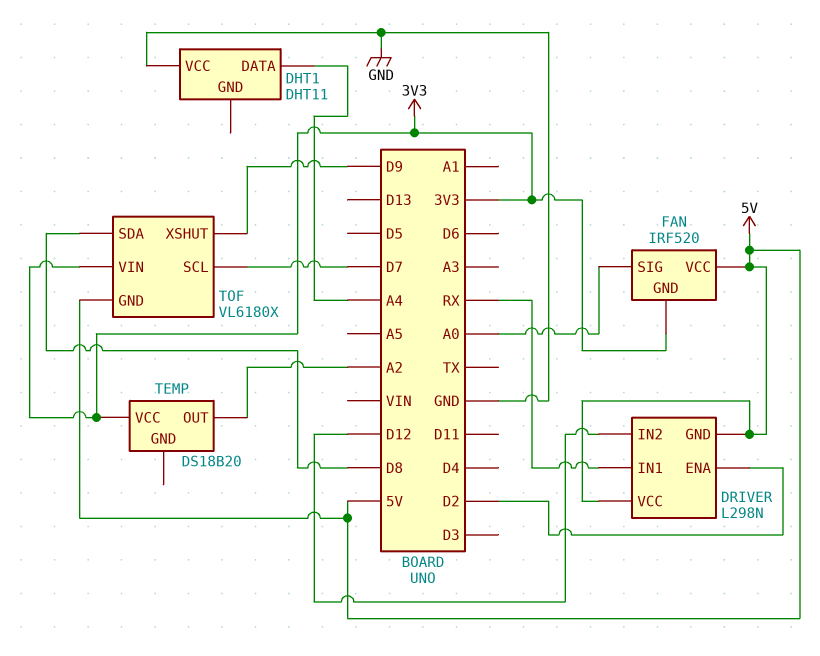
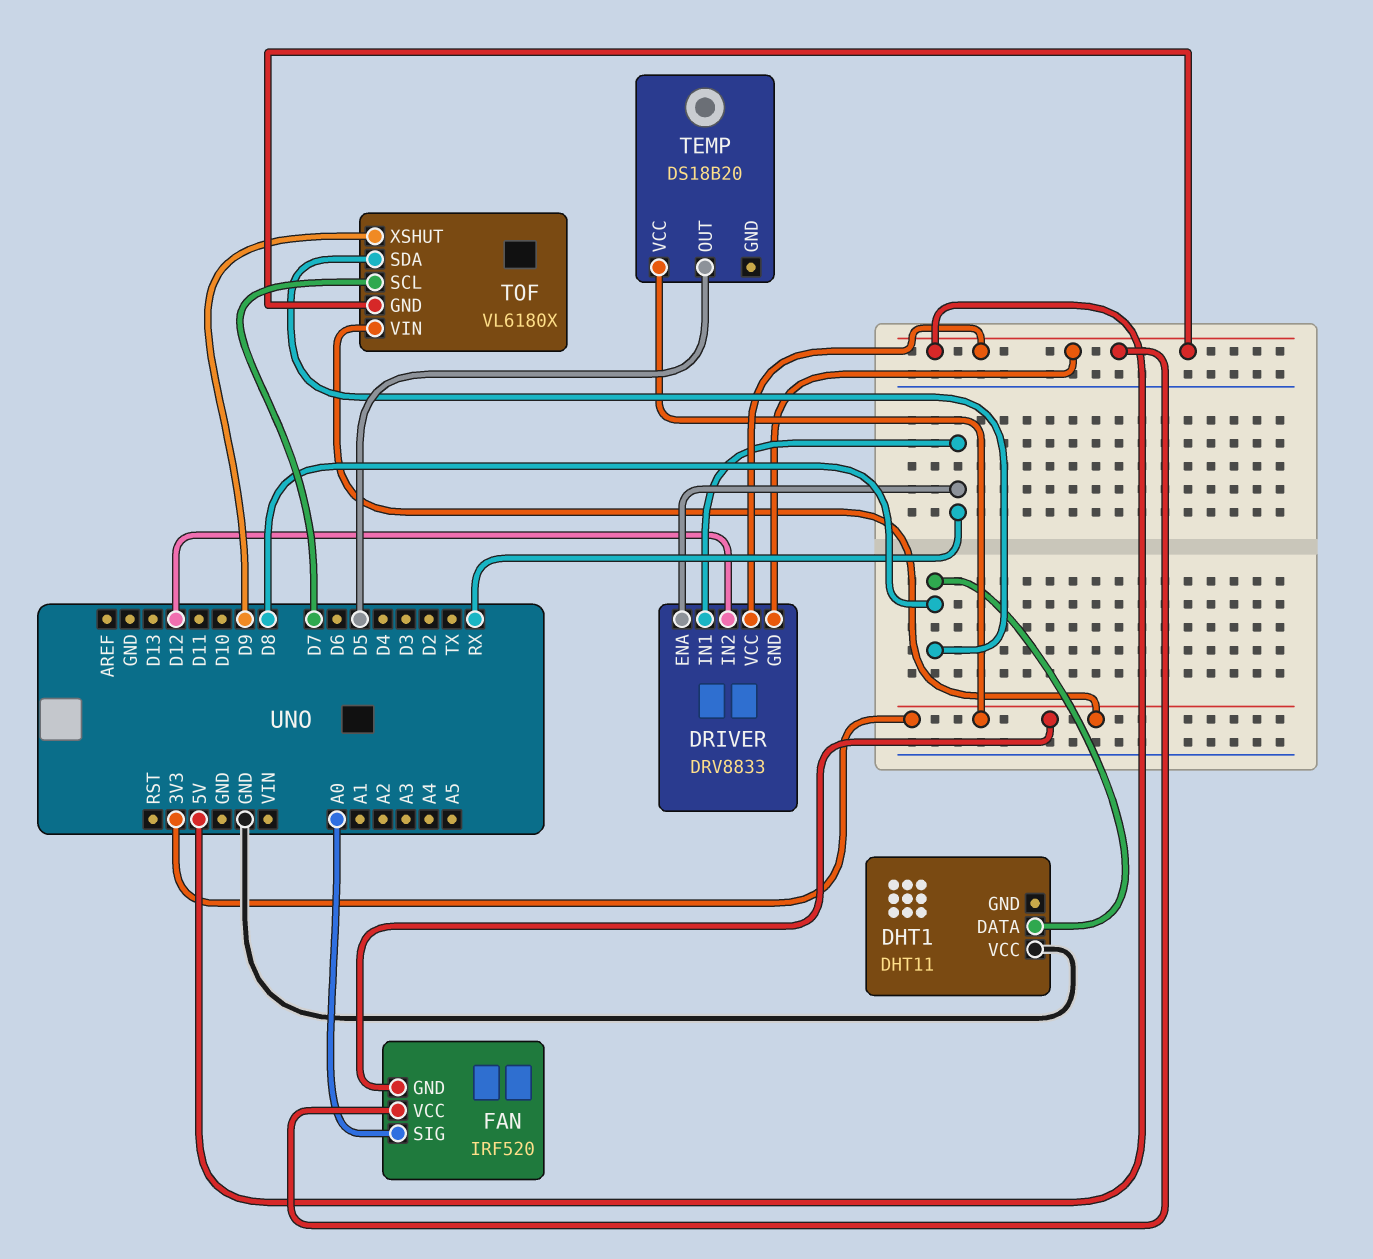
DHT1 pin DATA: A4 -> D8
DRIVER: L298N -> DRV8833
DRIVER pin ENA: D2 -> RX
TEMP pin OUT: A2 -> D5

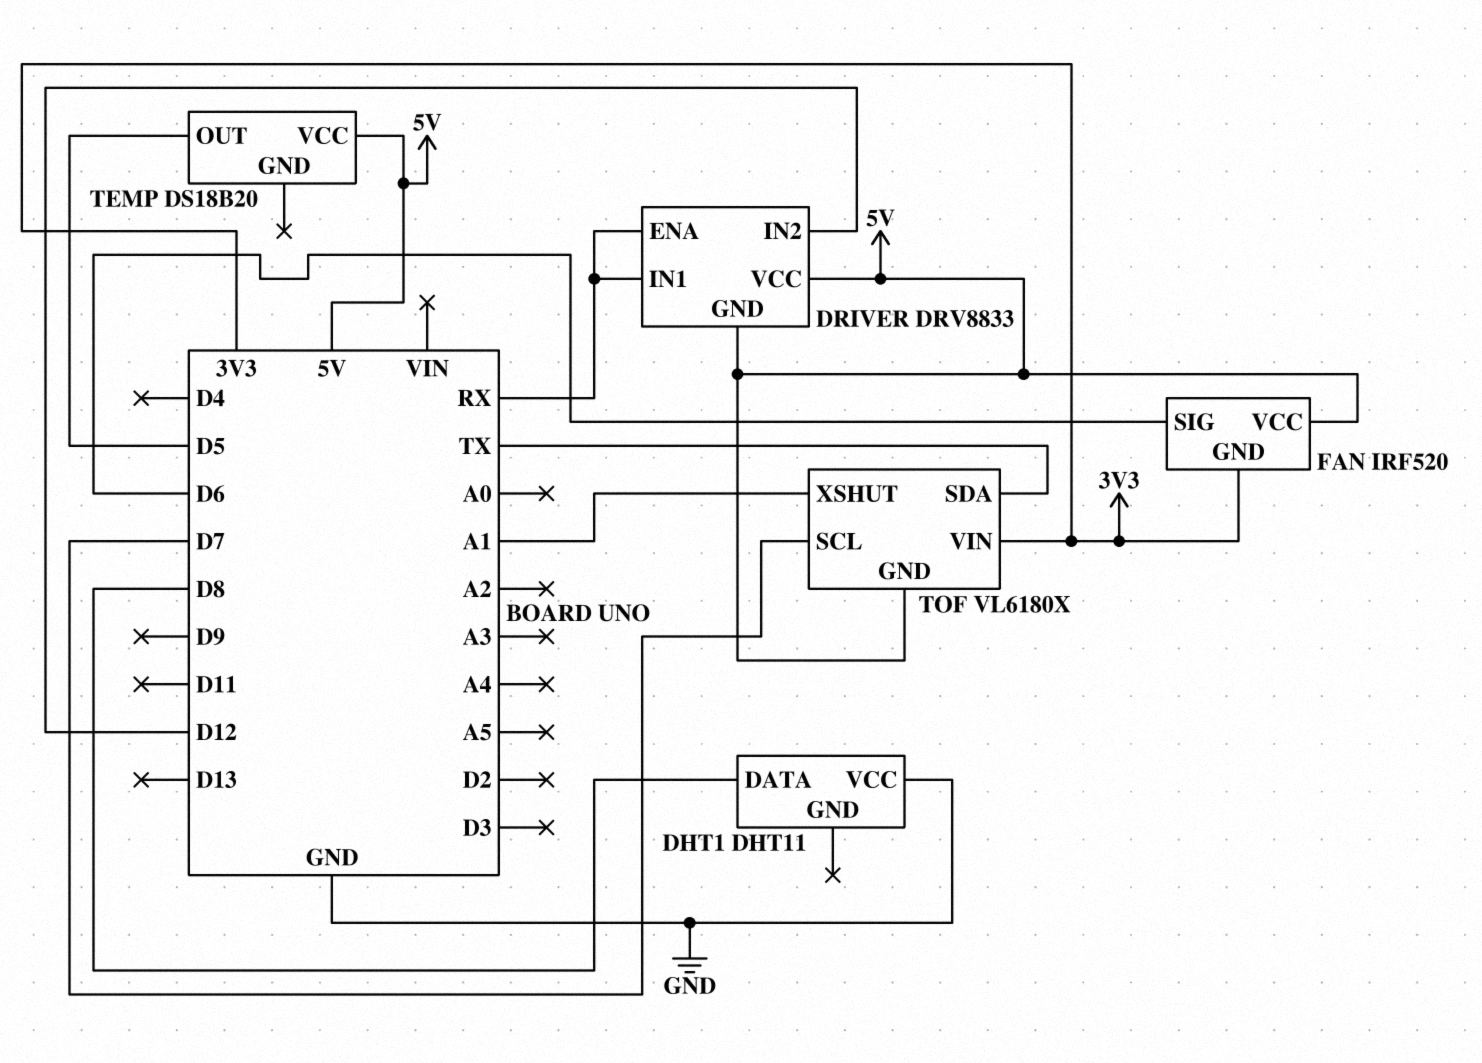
FAN pin SIG: A0 -> D6
TEMP pin VCC: 3V3 -> 5V
TOF pin SDA: D8 -> TX
TOF pin XSHUT: D9 -> A1

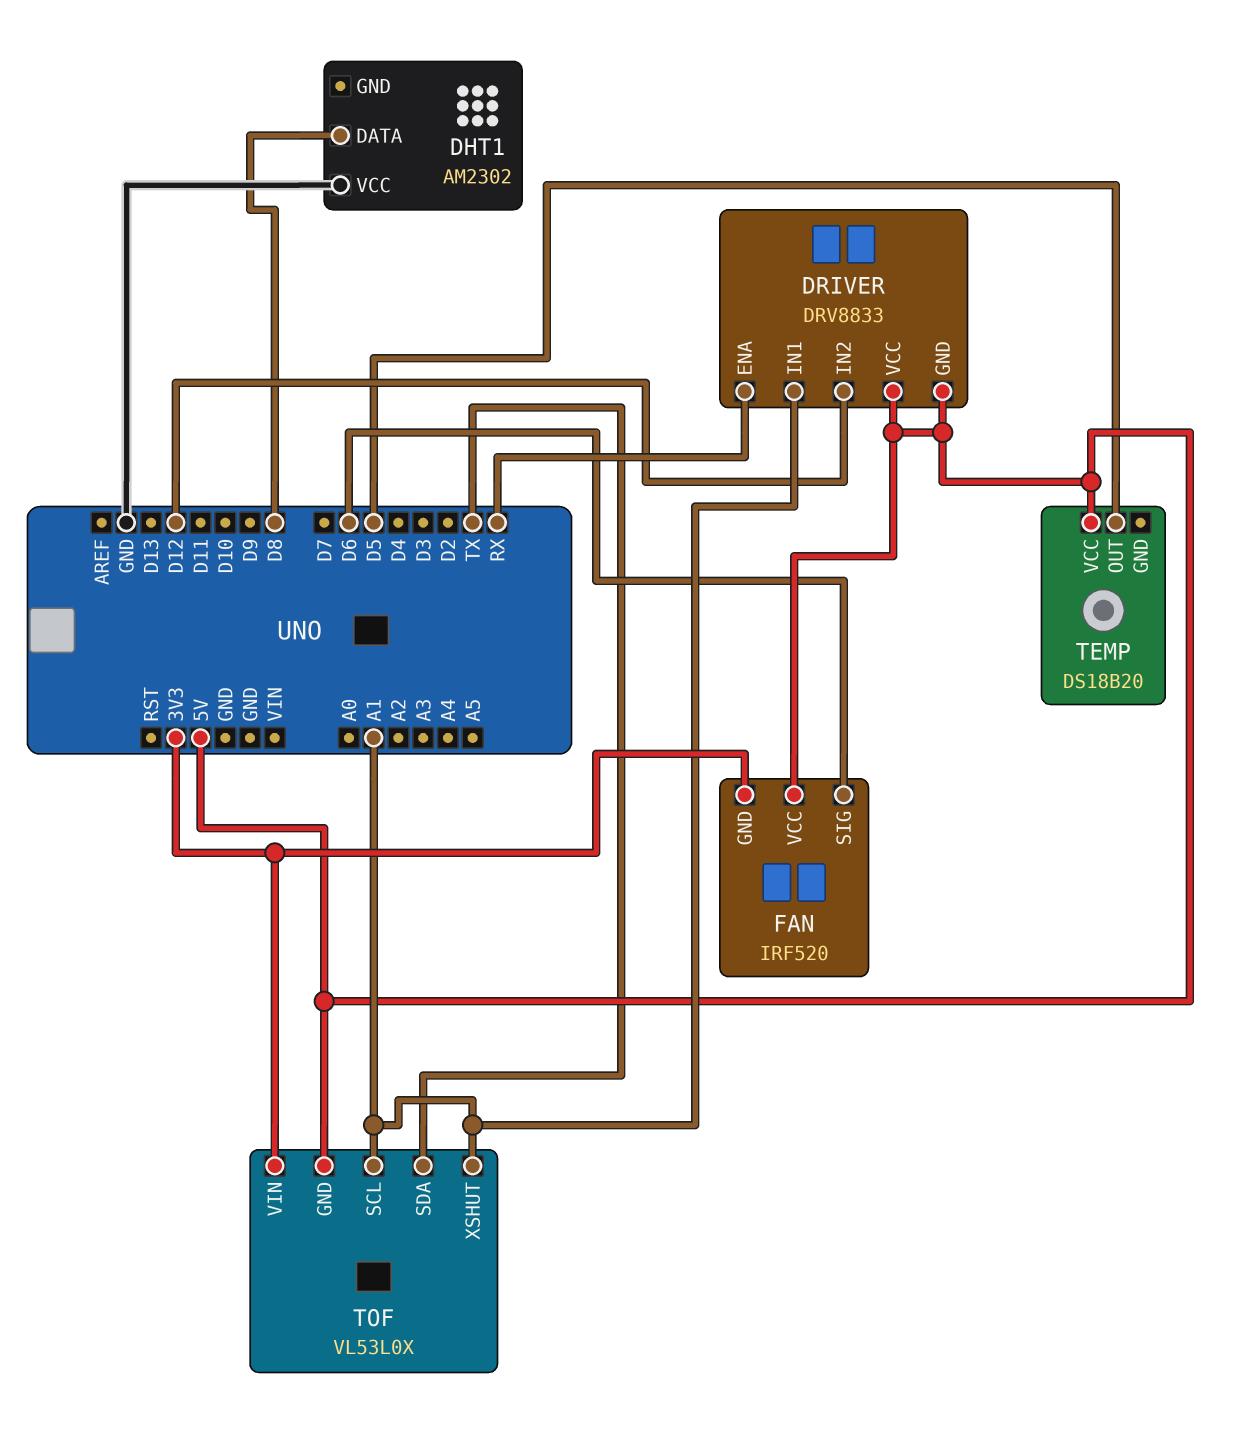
DHT1: DHT11 -> AM2302
DRIVER pin IN1: RX -> A1
TOF: VL6180X -> VL53L0X
TOF pin SCL: D7 -> A1

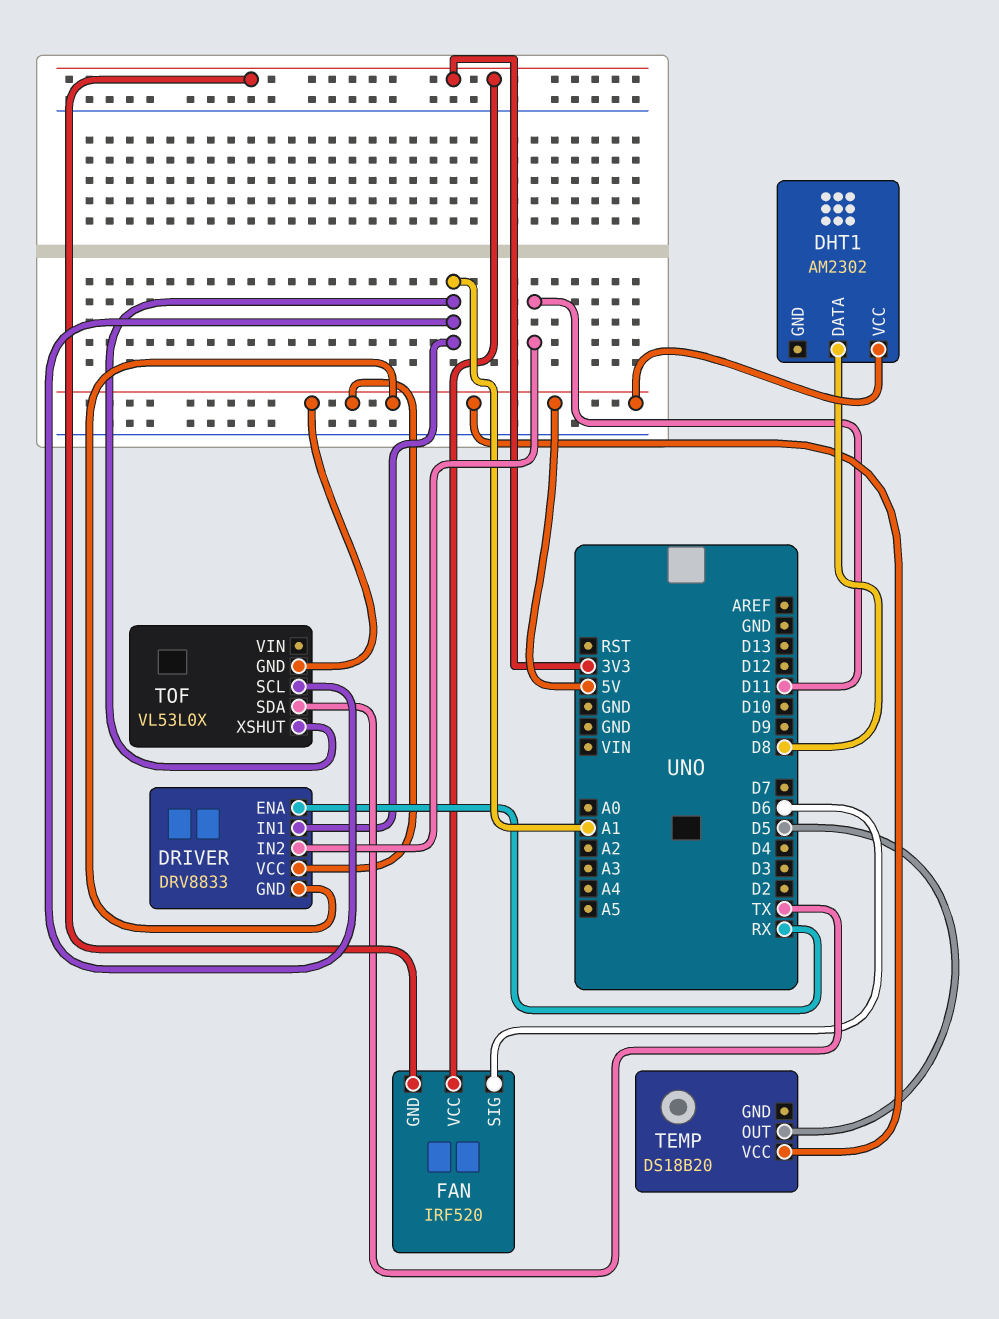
DHT1 pin VCC: GND -> 5V
DRIVER pin IN2: D12 -> D11
FAN pin VCC: 5V -> 3V3
TOF pin VIN: 3V3 -> none

